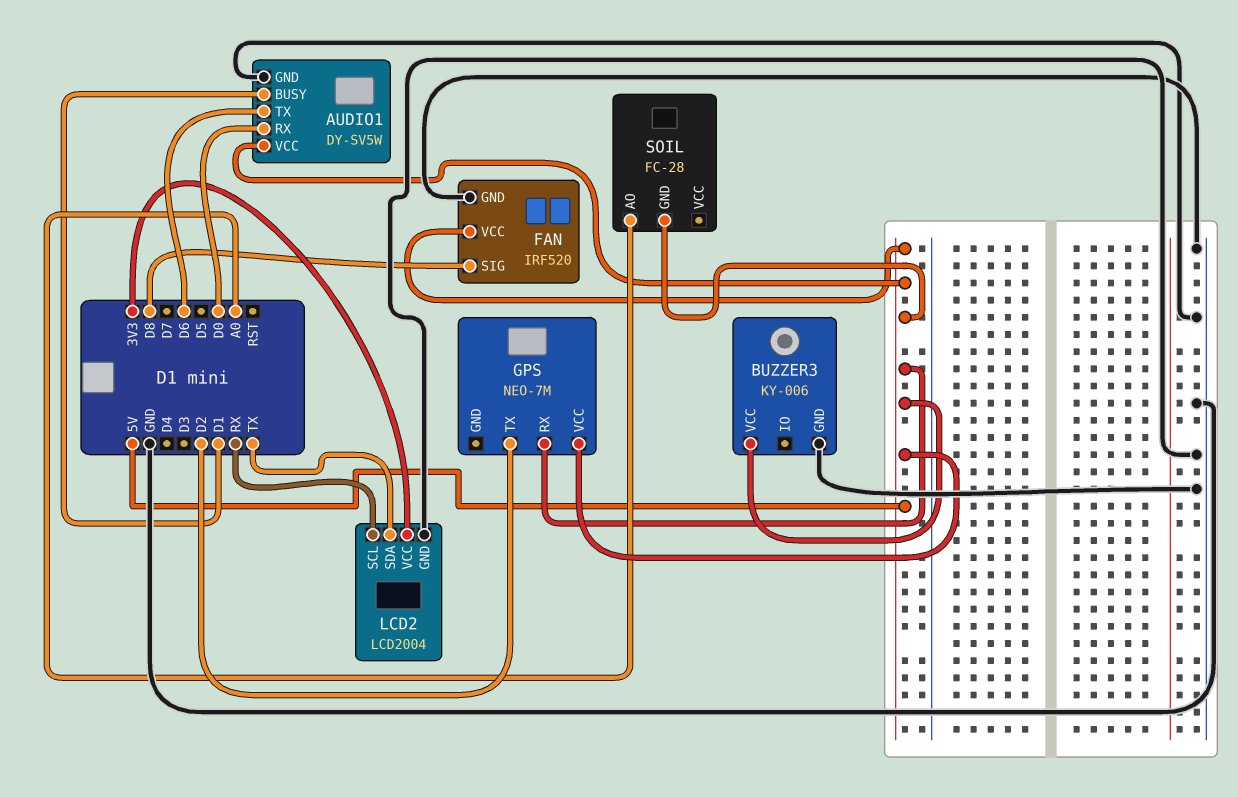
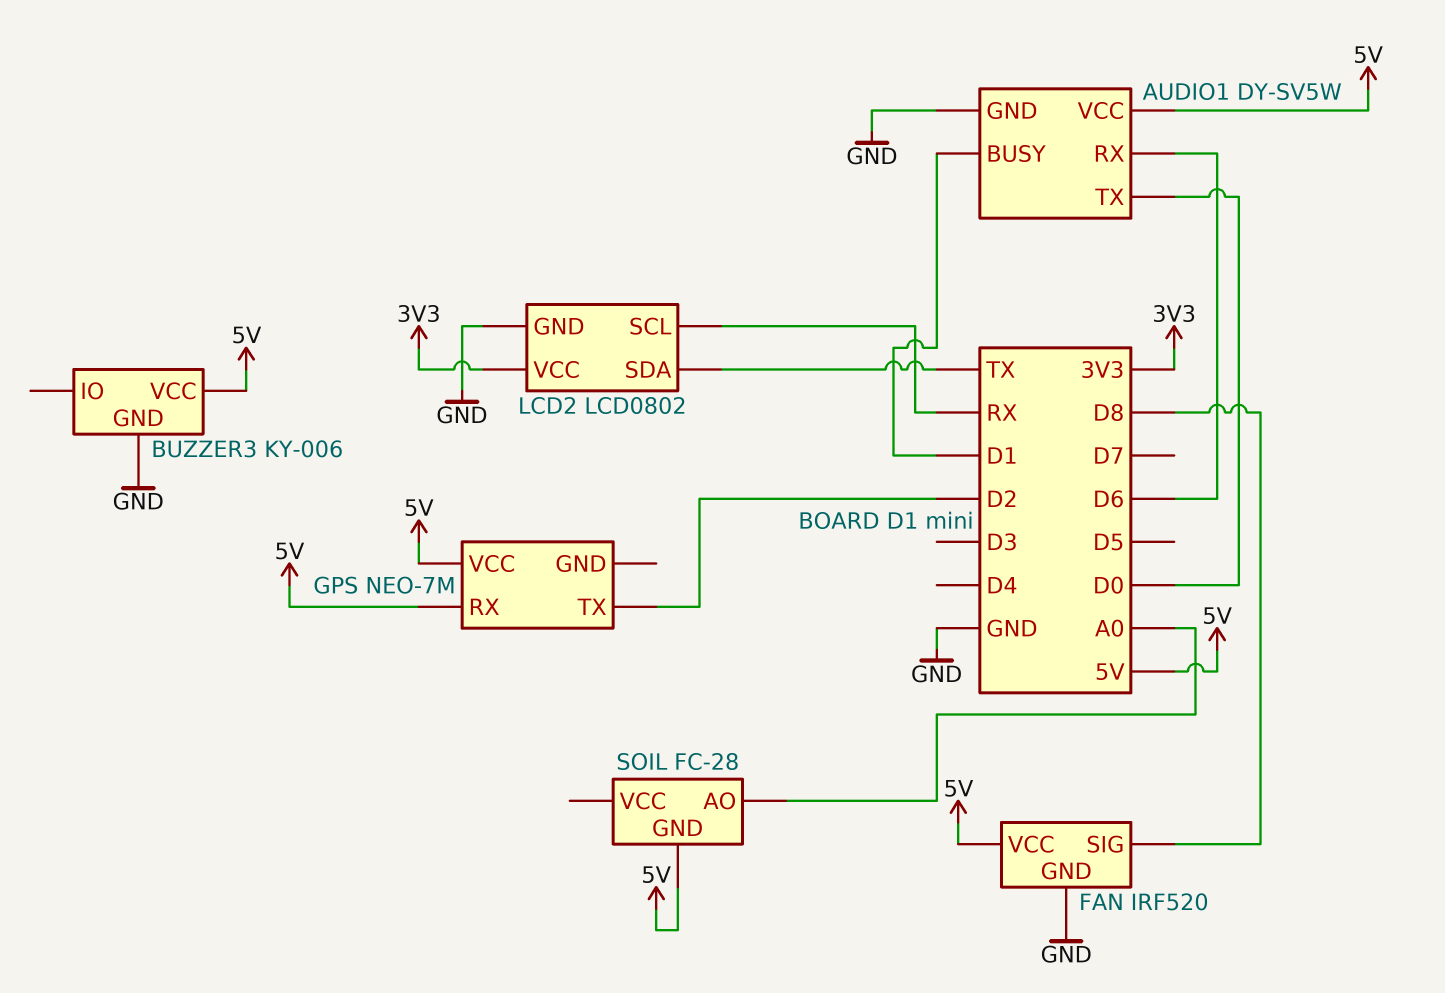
AUDIO1 pin RX: D0 -> D6
AUDIO1 pin TX: D6 -> D0
LCD2: LCD2004 -> LCD0802

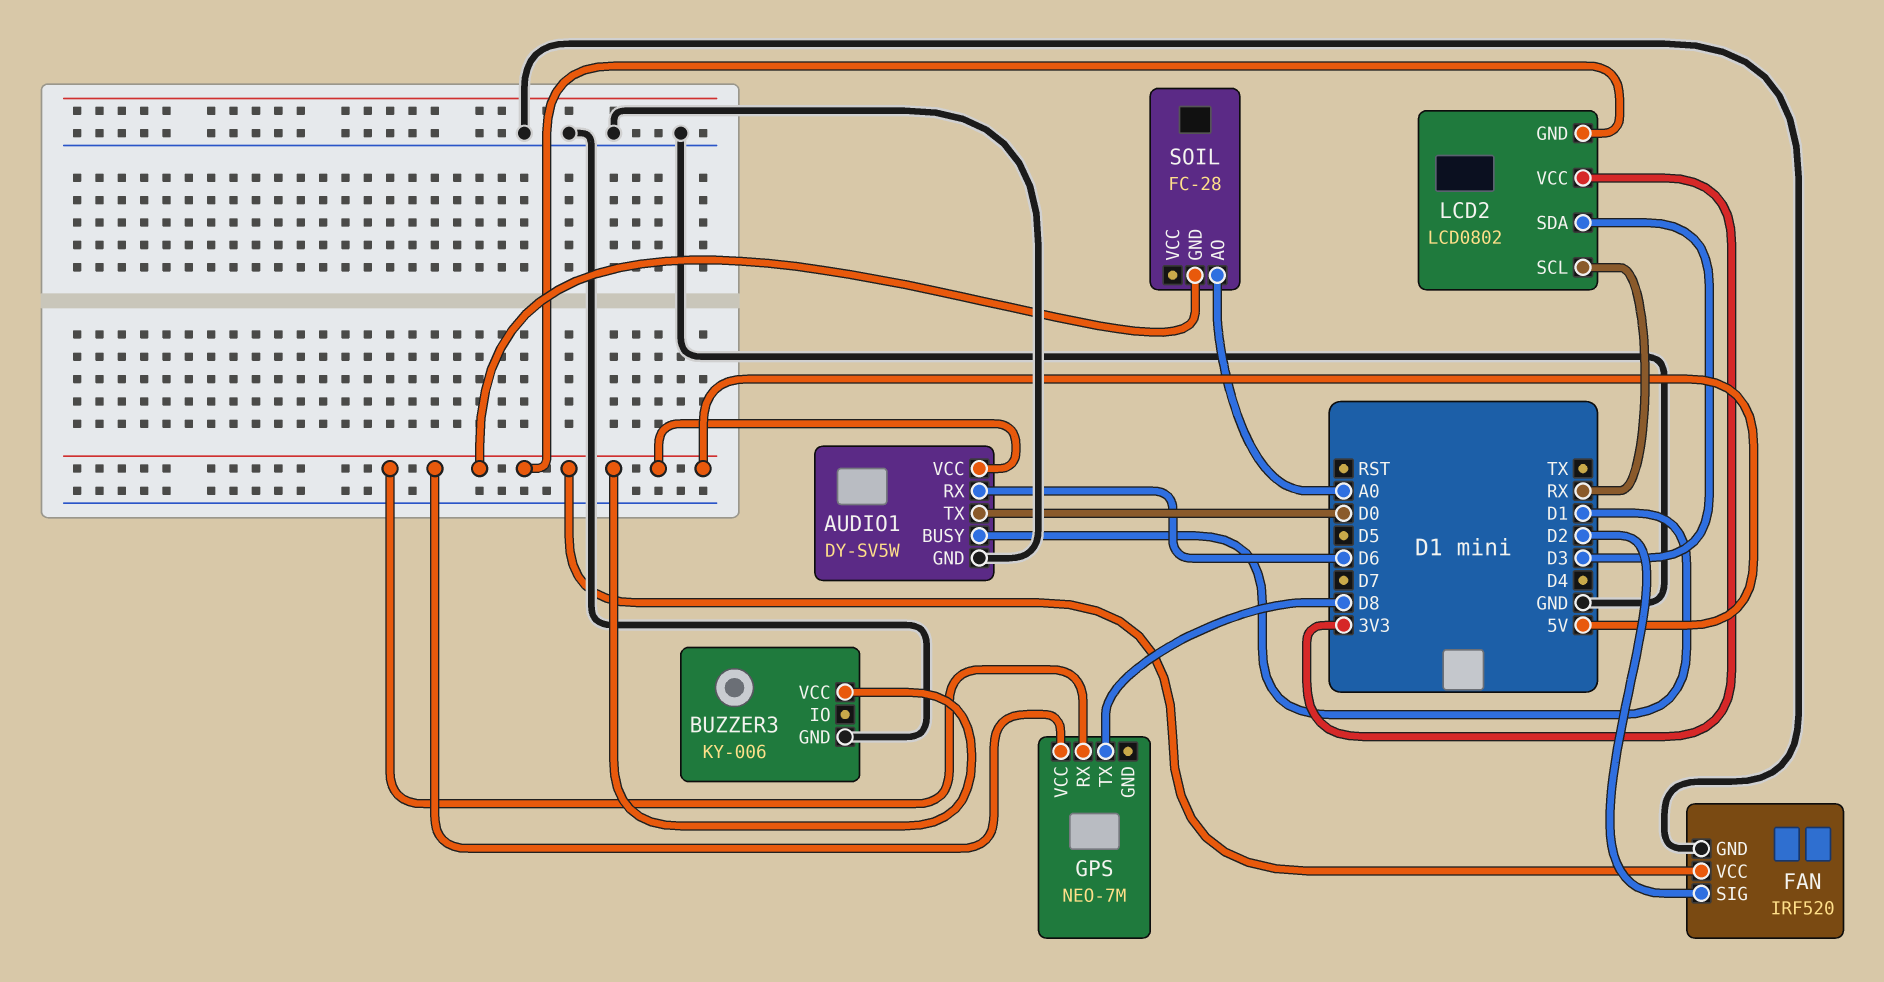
FAN pin SIG: D8 -> D2
GPS pin TX: D2 -> D8
LCD2 pin GND: GND -> 5V
LCD2 pin SDA: TX -> D3

